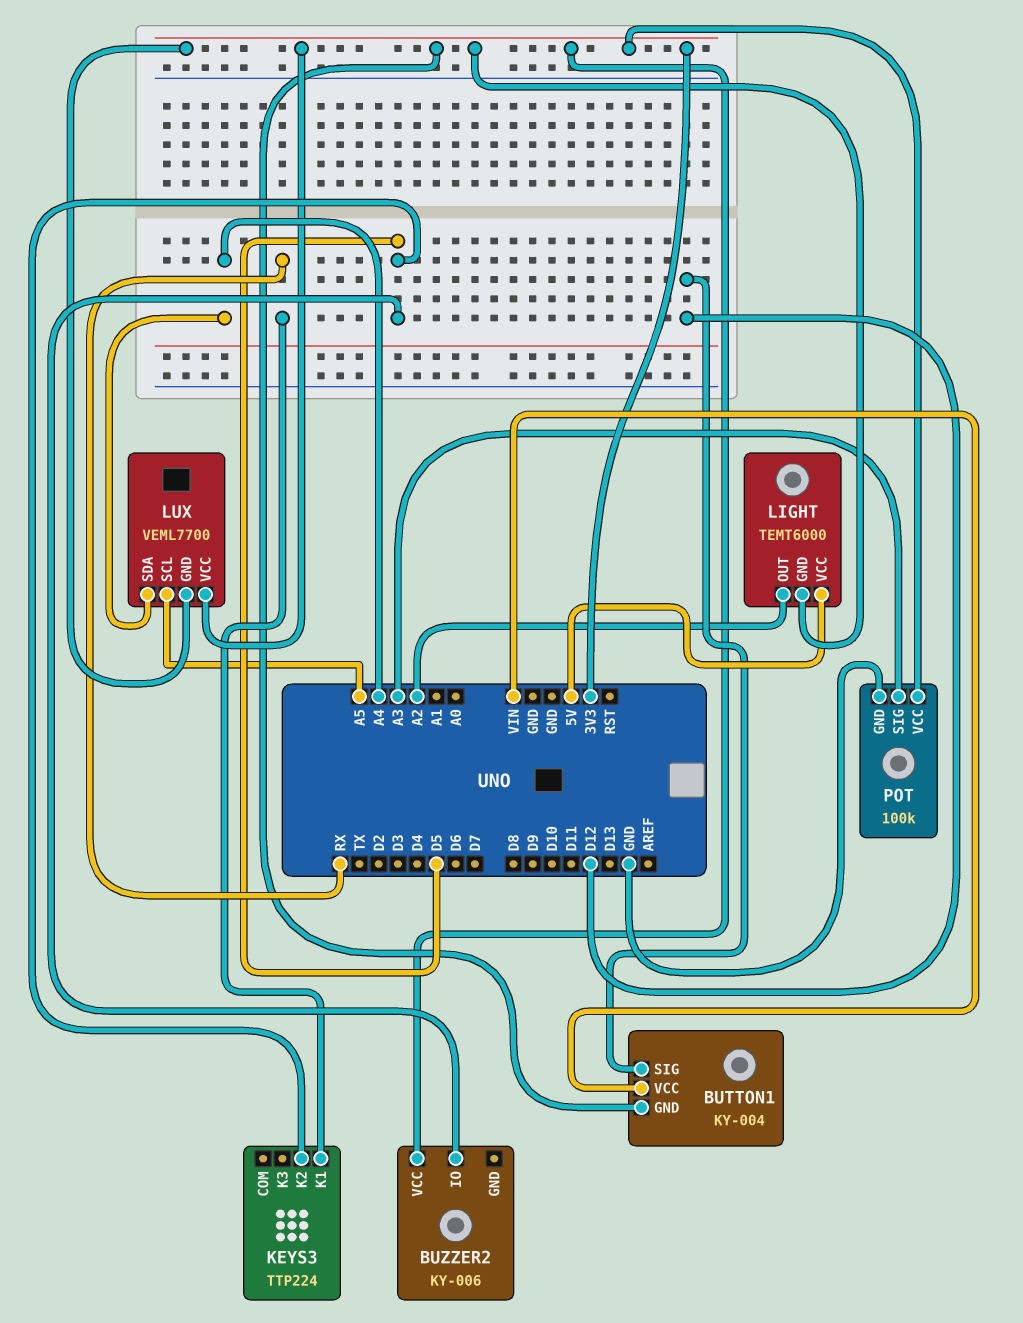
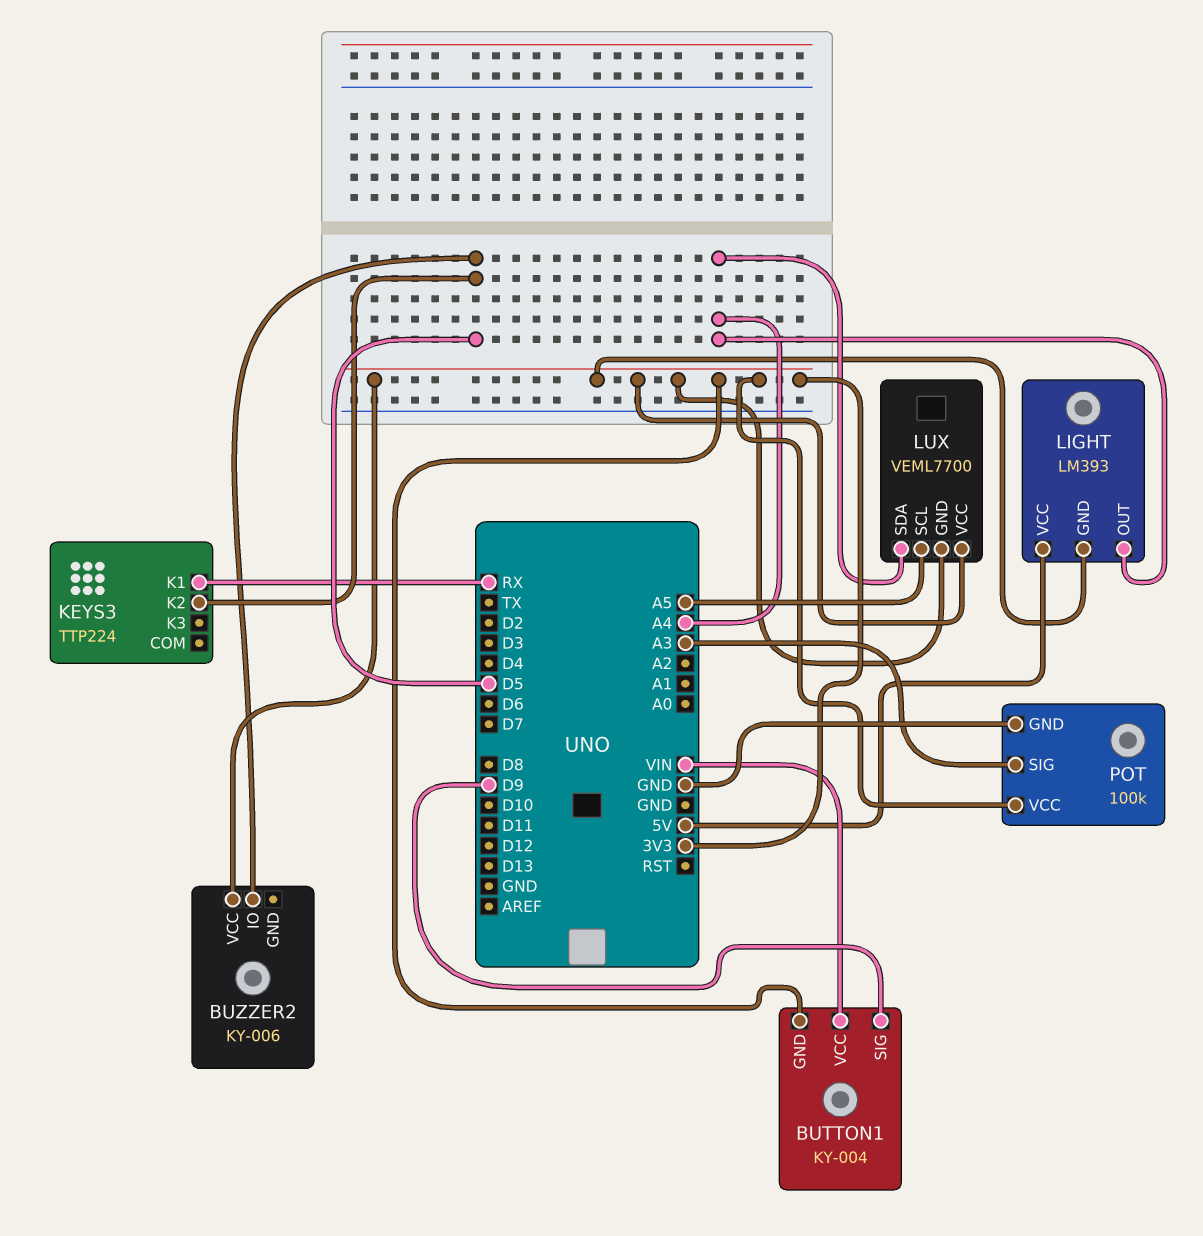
BUTTON1 pin SIG: D12 -> D9
LIGHT: TEMT6000 -> LM393
LIGHT pin OUT: A2 -> A4

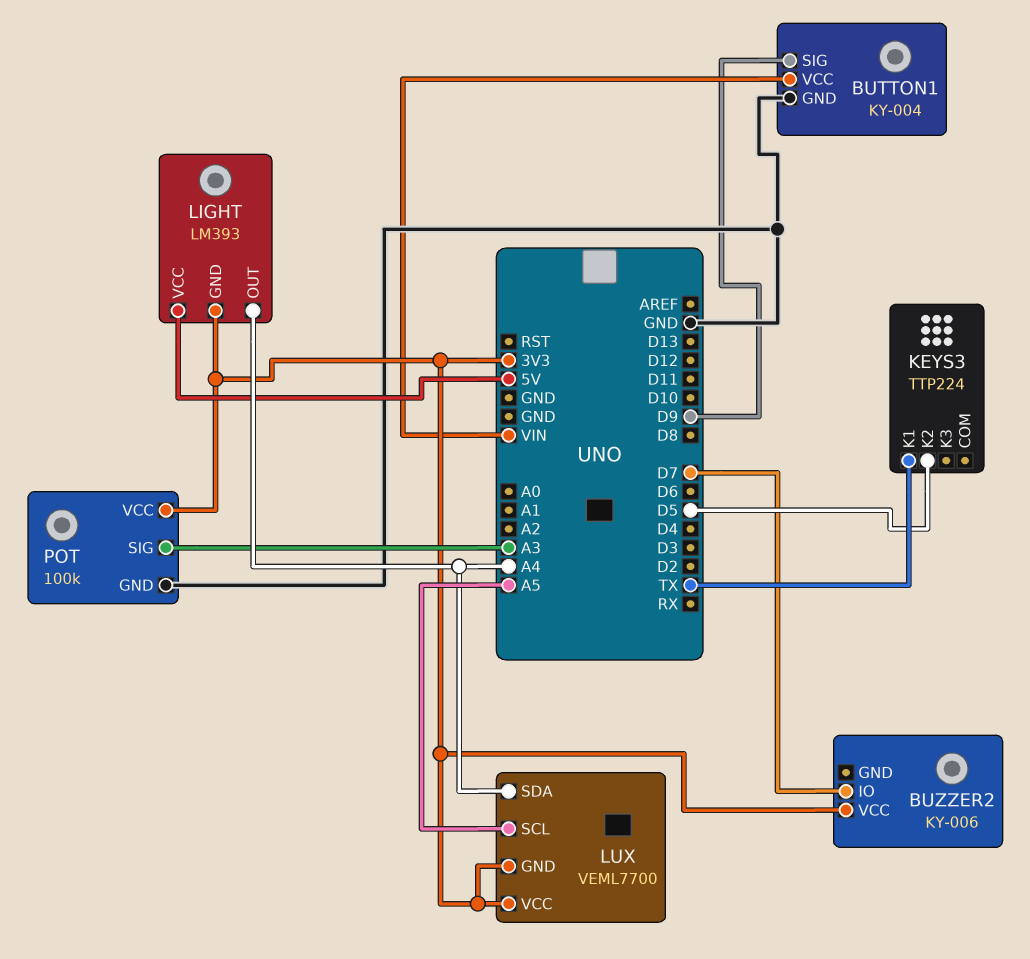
BUTTON1 pin GND: 3V3 -> GND
BUZZER2 pin IO: D5 -> D7
KEYS3 pin K1: RX -> TX

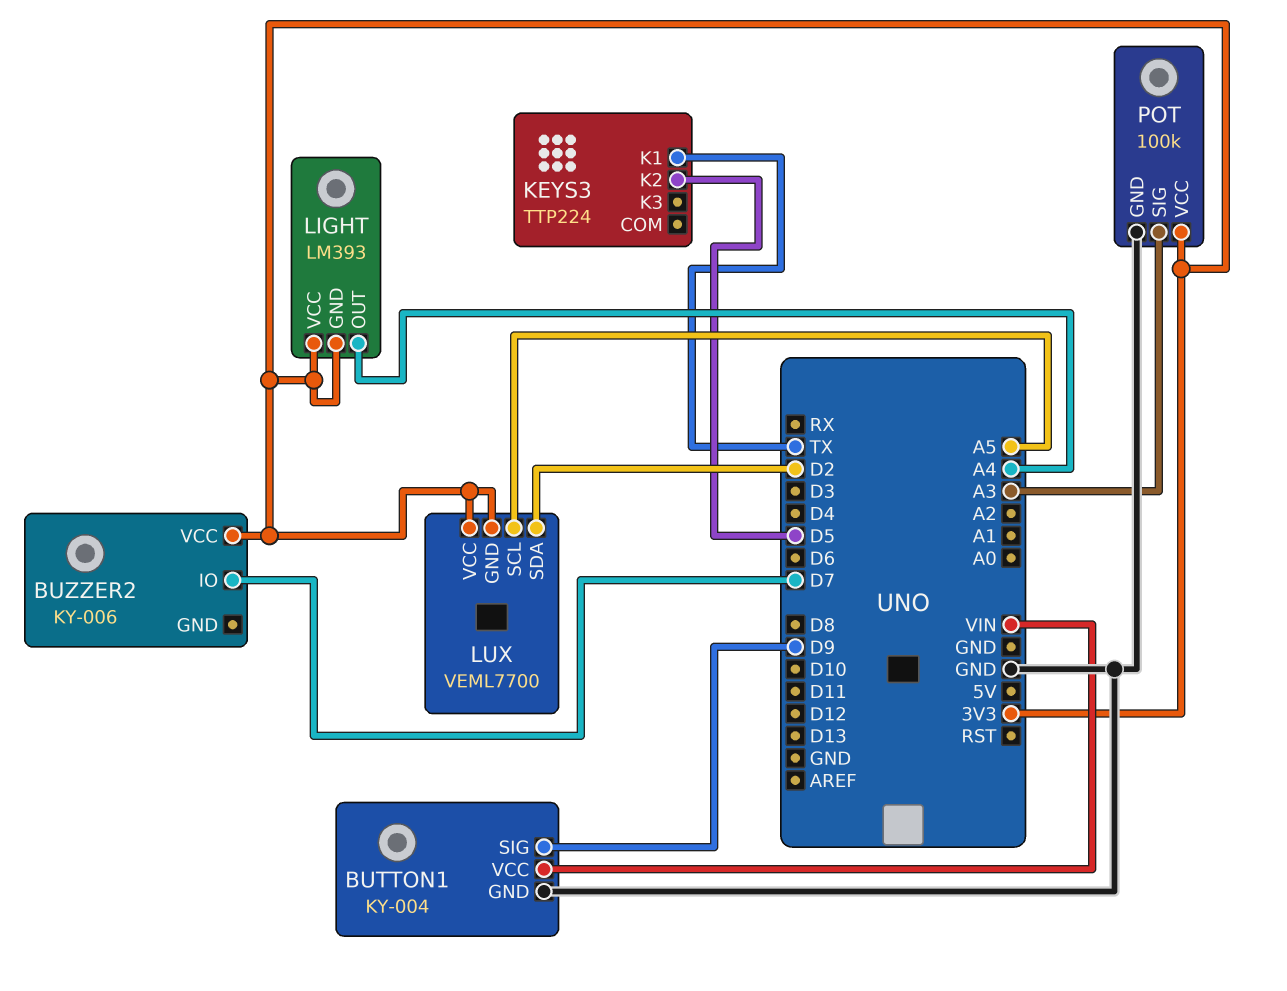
LIGHT pin VCC: 5V -> 3V3
LUX pin SDA: A4 -> D2

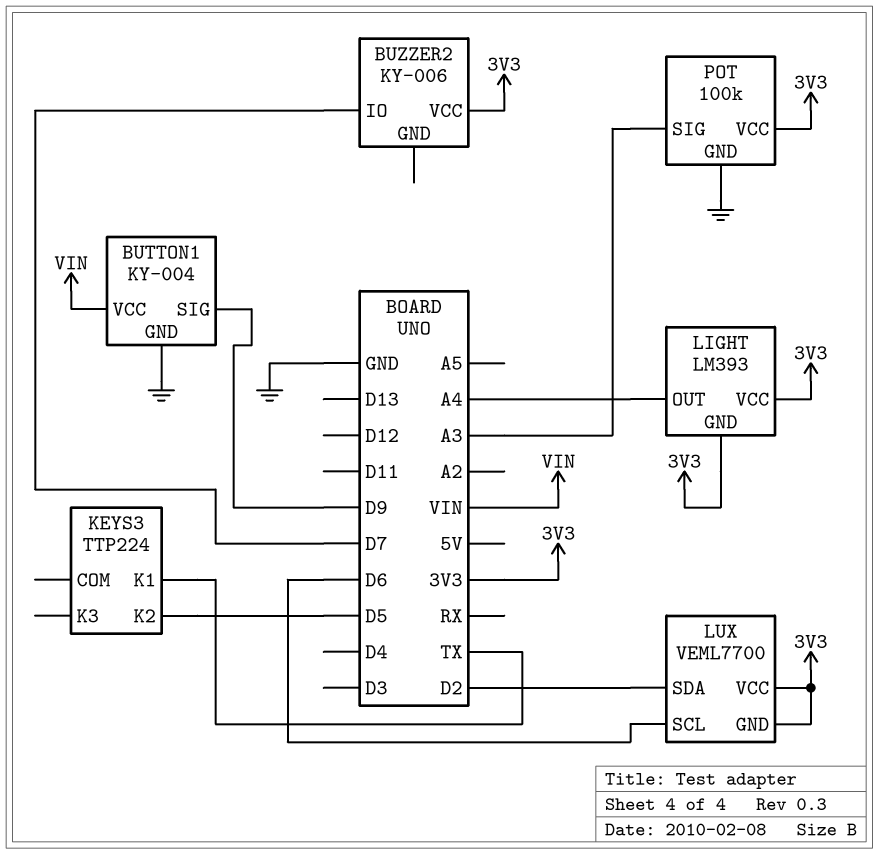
LUX pin SCL: A5 -> D6

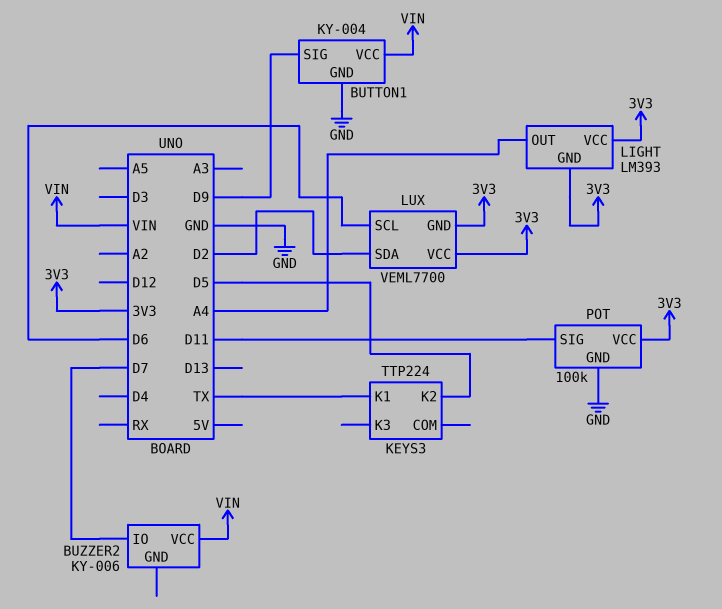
BUZZER2 pin VCC: 3V3 -> VIN
POT pin SIG: A3 -> D11

